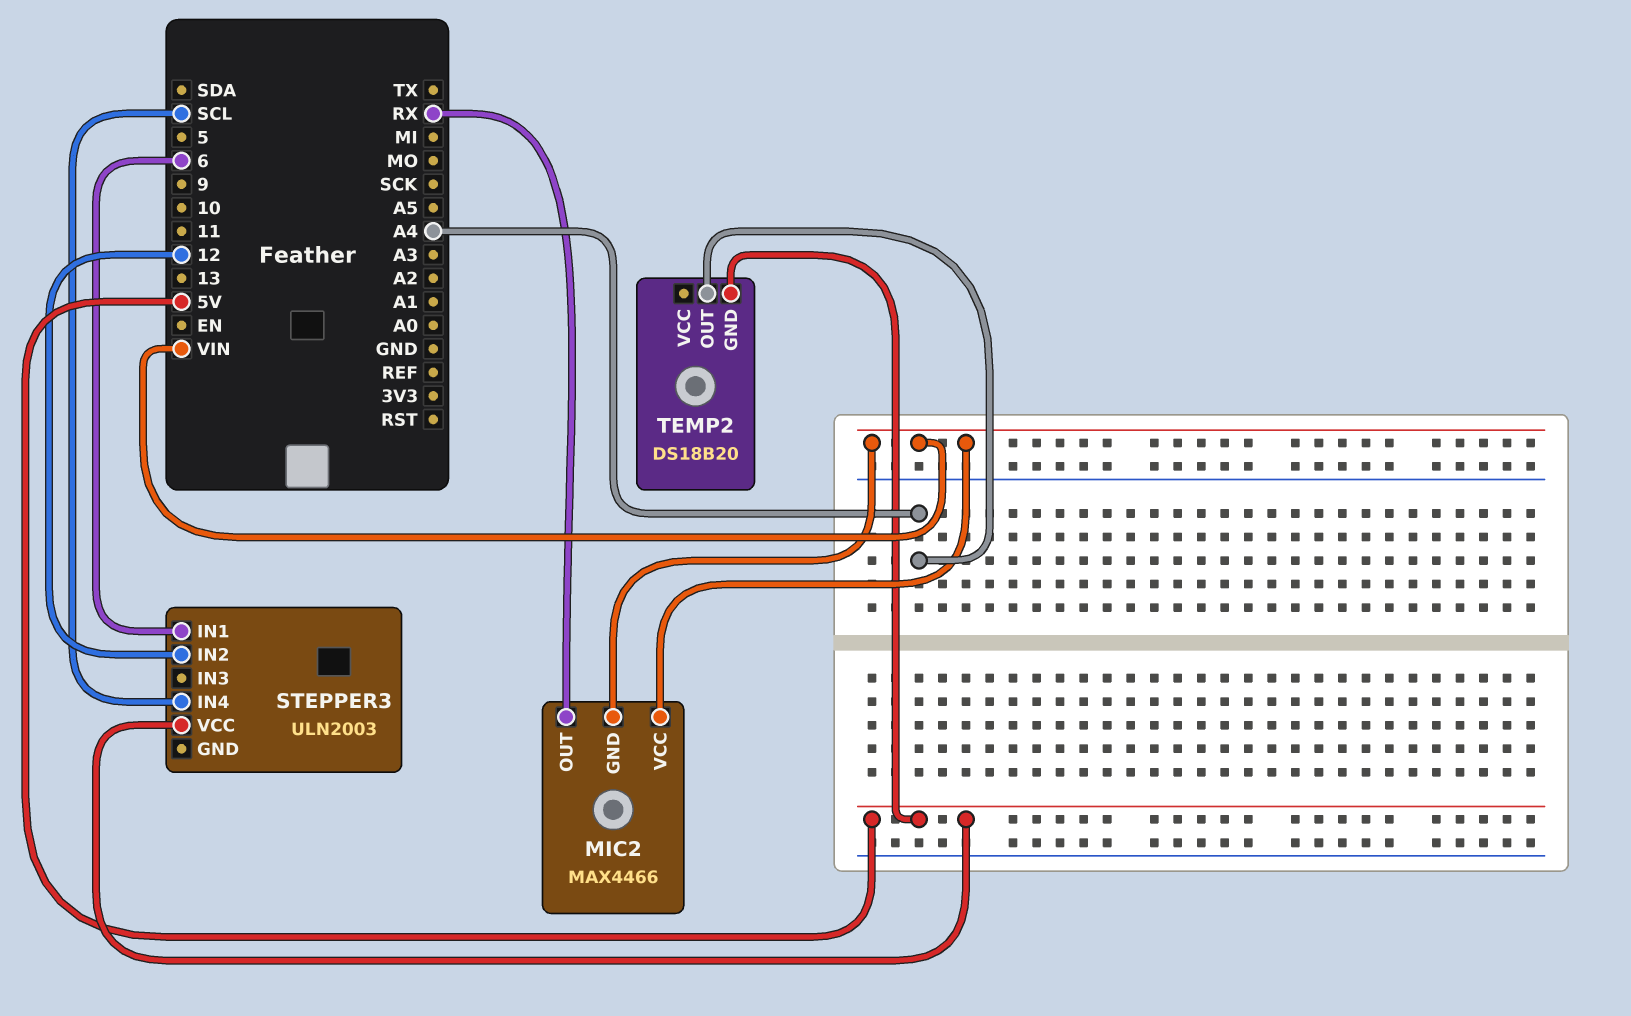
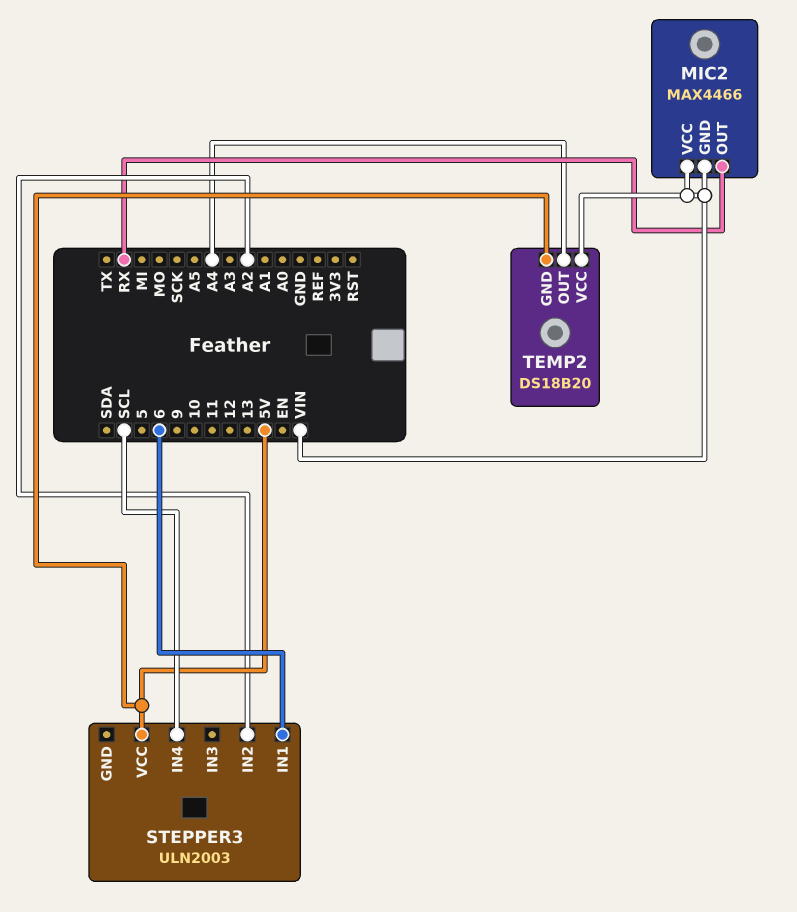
STEPPER3 pin IN2: 12 -> A2
TEMP2 pin VCC: none -> VIN

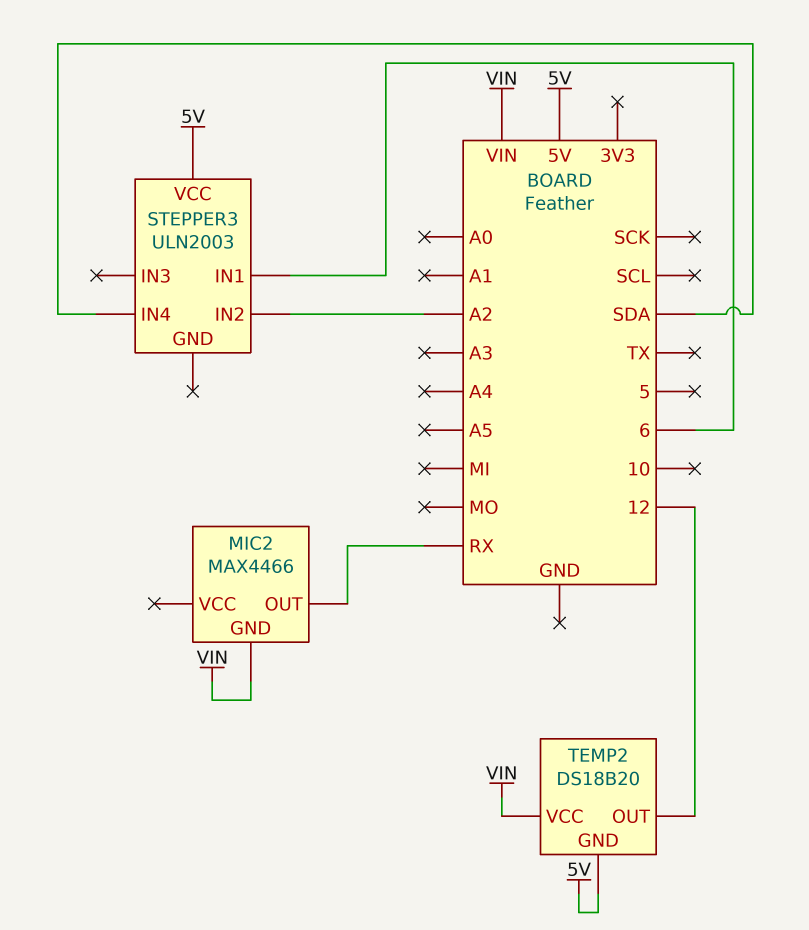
MIC2 pin VCC: VIN -> none
STEPPER3 pin IN4: SCL -> SDA
TEMP2 pin OUT: A4 -> 12

